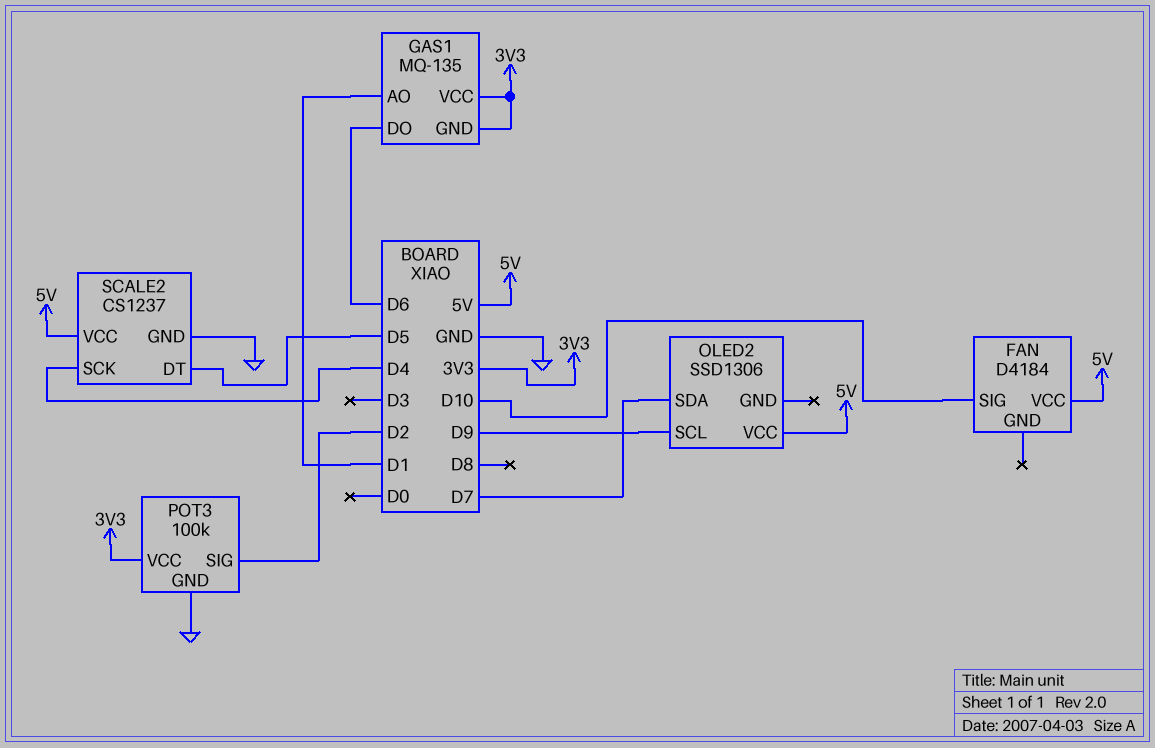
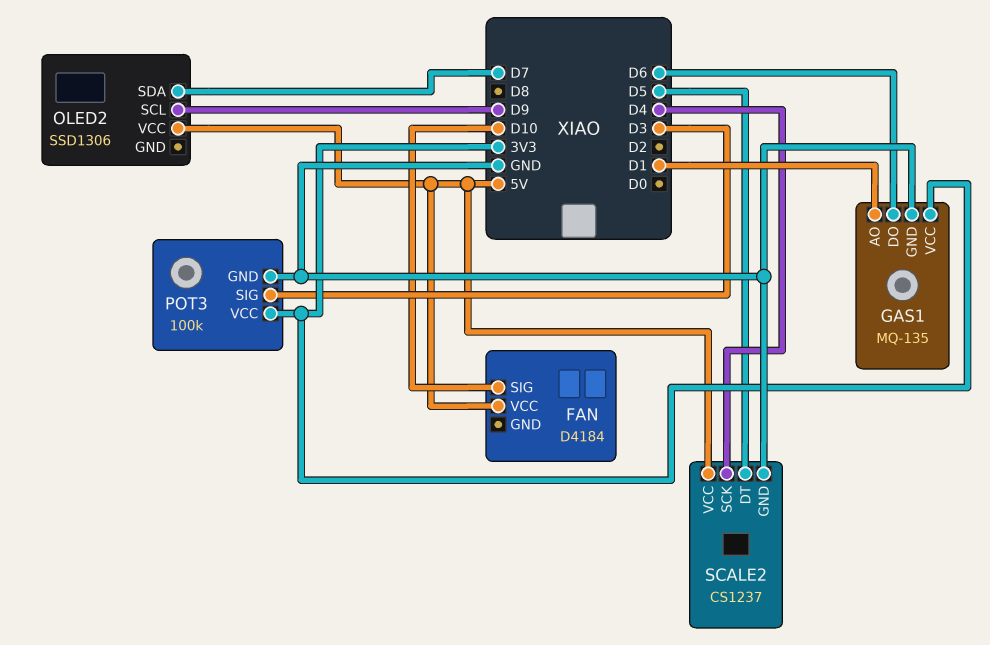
GAS1 pin GND: 3V3 -> GND
POT3 pin SIG: D2 -> D3

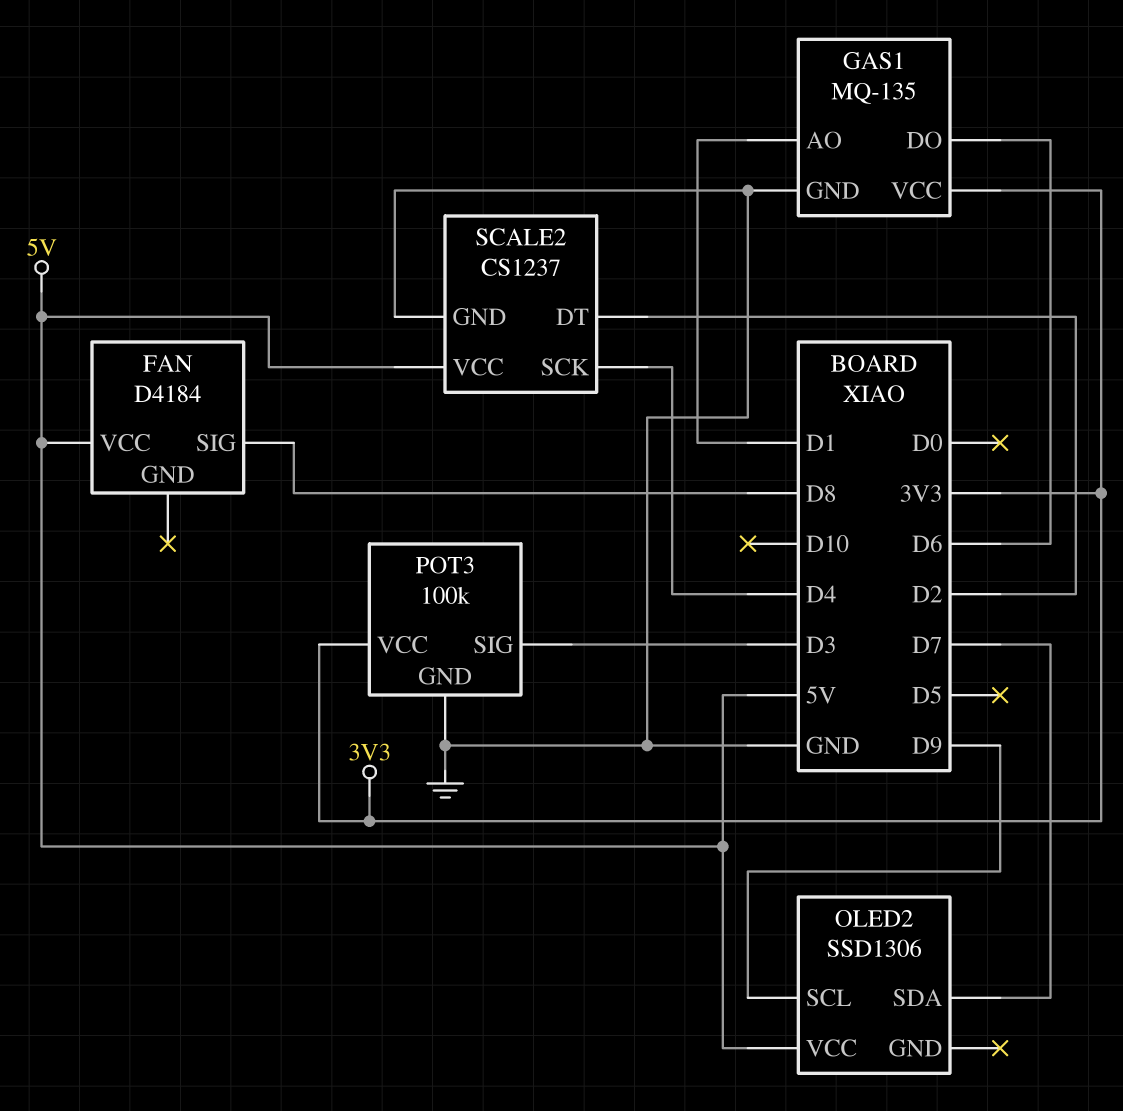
FAN pin SIG: D10 -> D8
SCALE2 pin DT: D5 -> D2

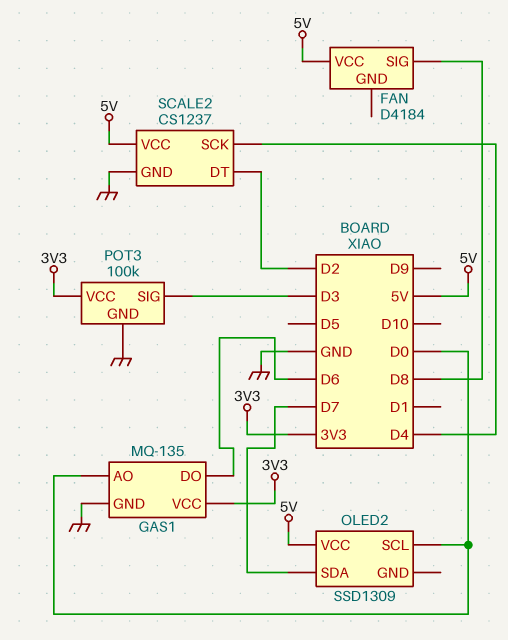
GAS1 pin AO: D1 -> D0
OLED2: SSD1306 -> SSD1309
OLED2 pin SCL: D9 -> D0

